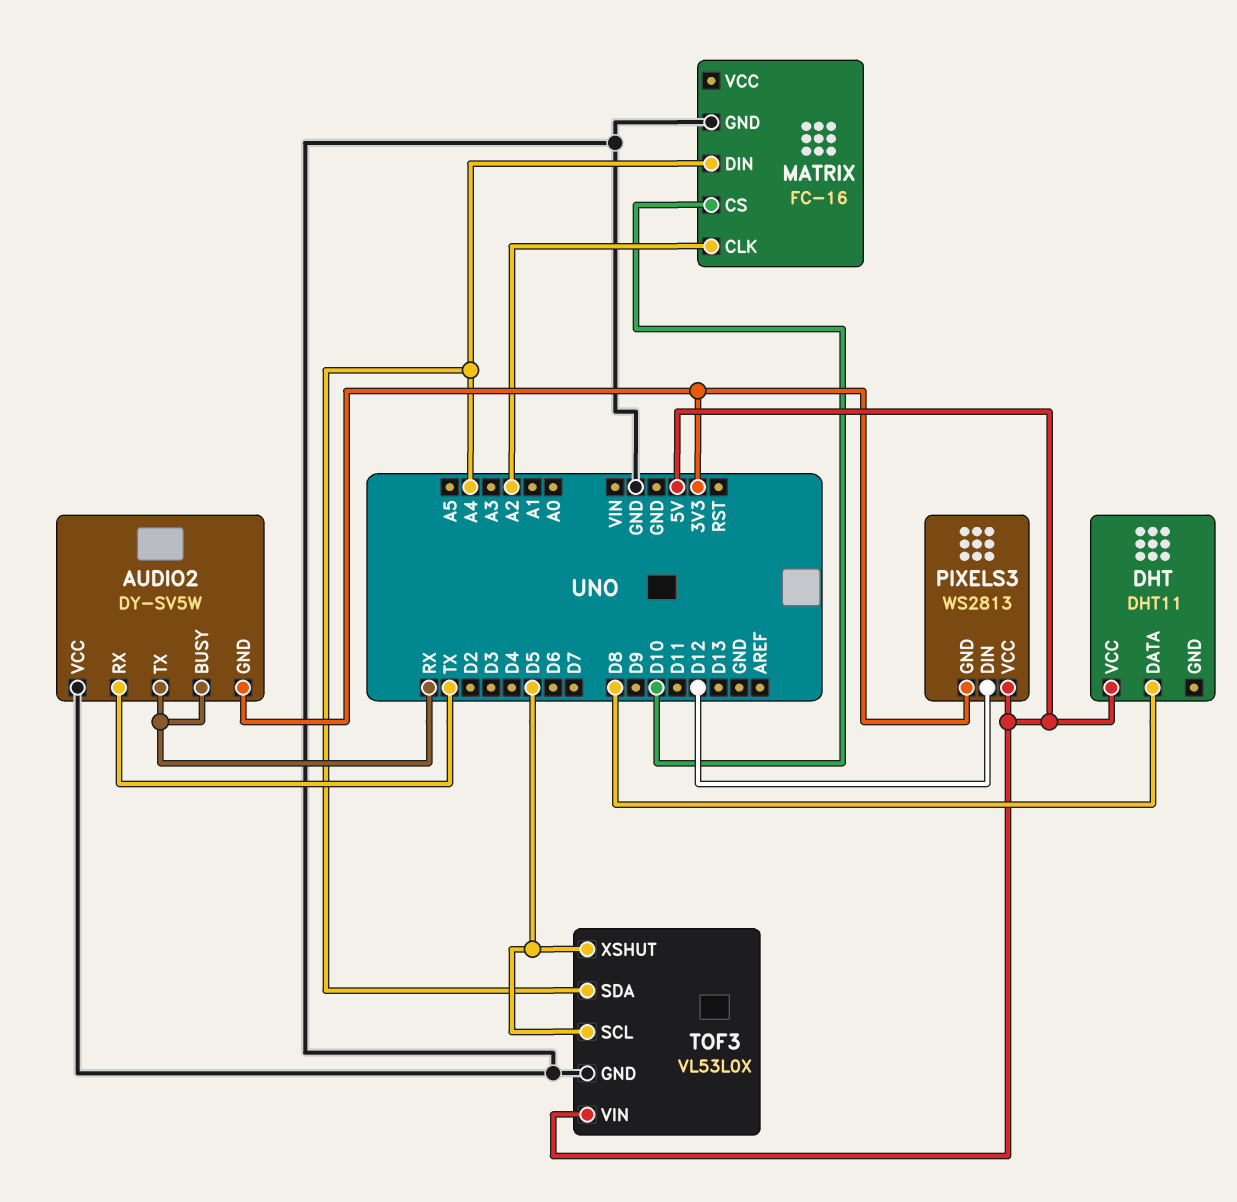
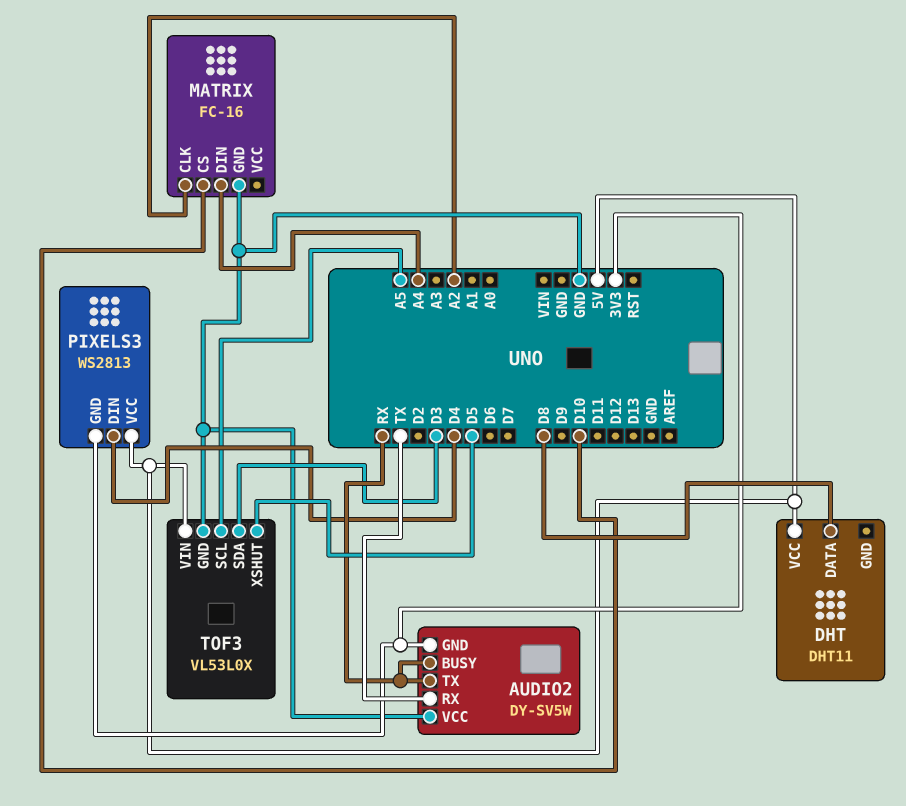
PIXELS3 pin DIN: D12 -> D4
TOF3 pin SCL: D5 -> A5
TOF3 pin SDA: A4 -> D3

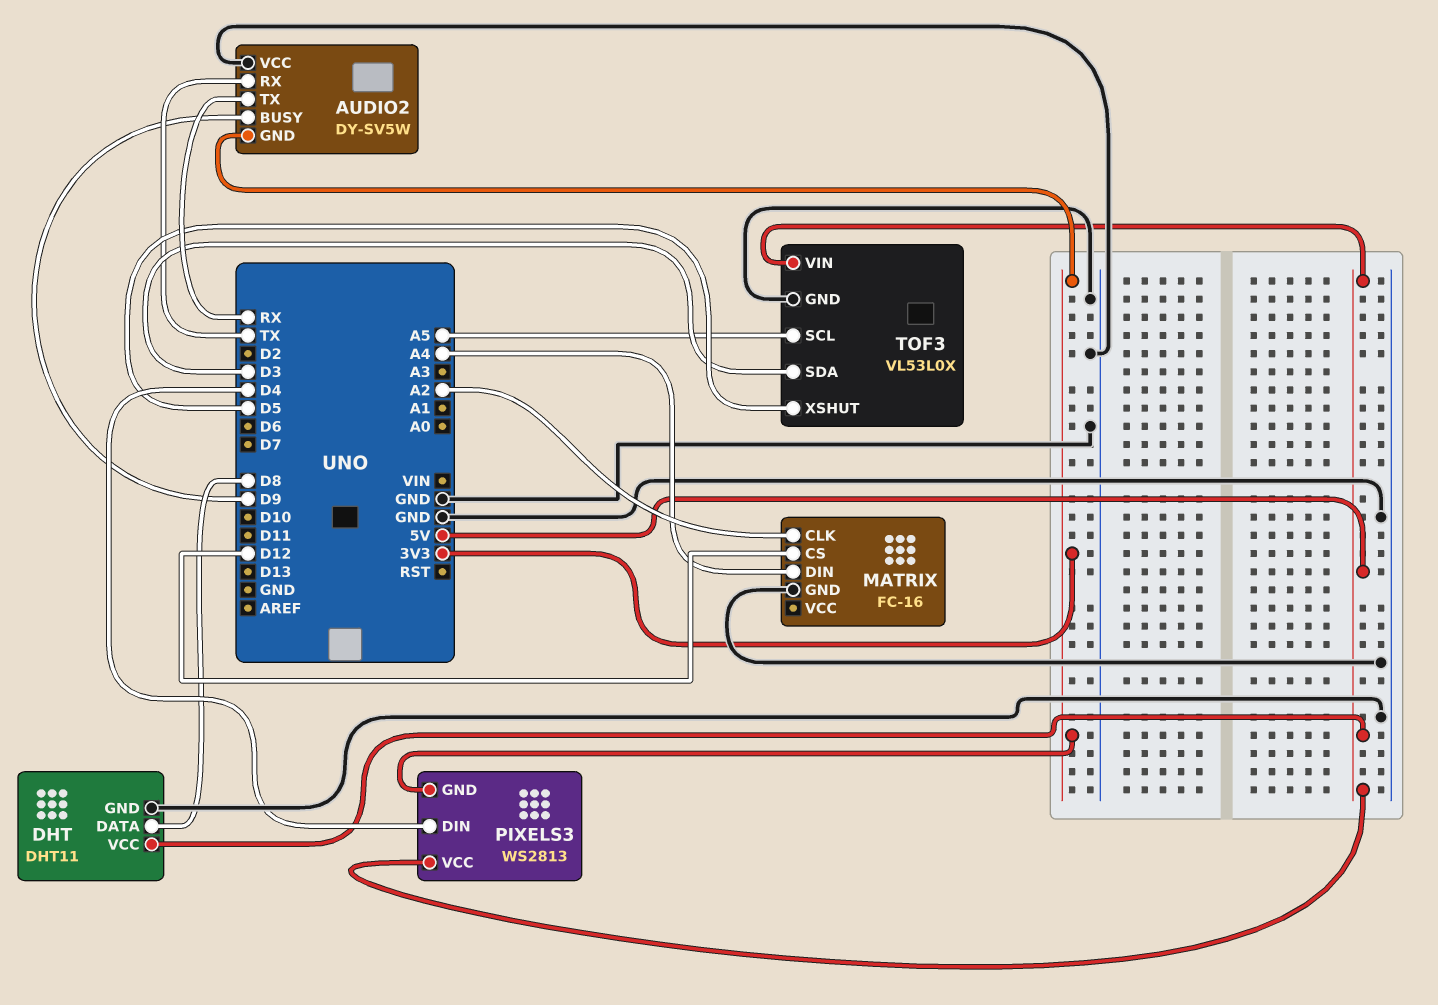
AUDIO2 pin BUSY: RX -> D9
DHT pin GND: none -> GND
MATRIX pin CS: D10 -> D12

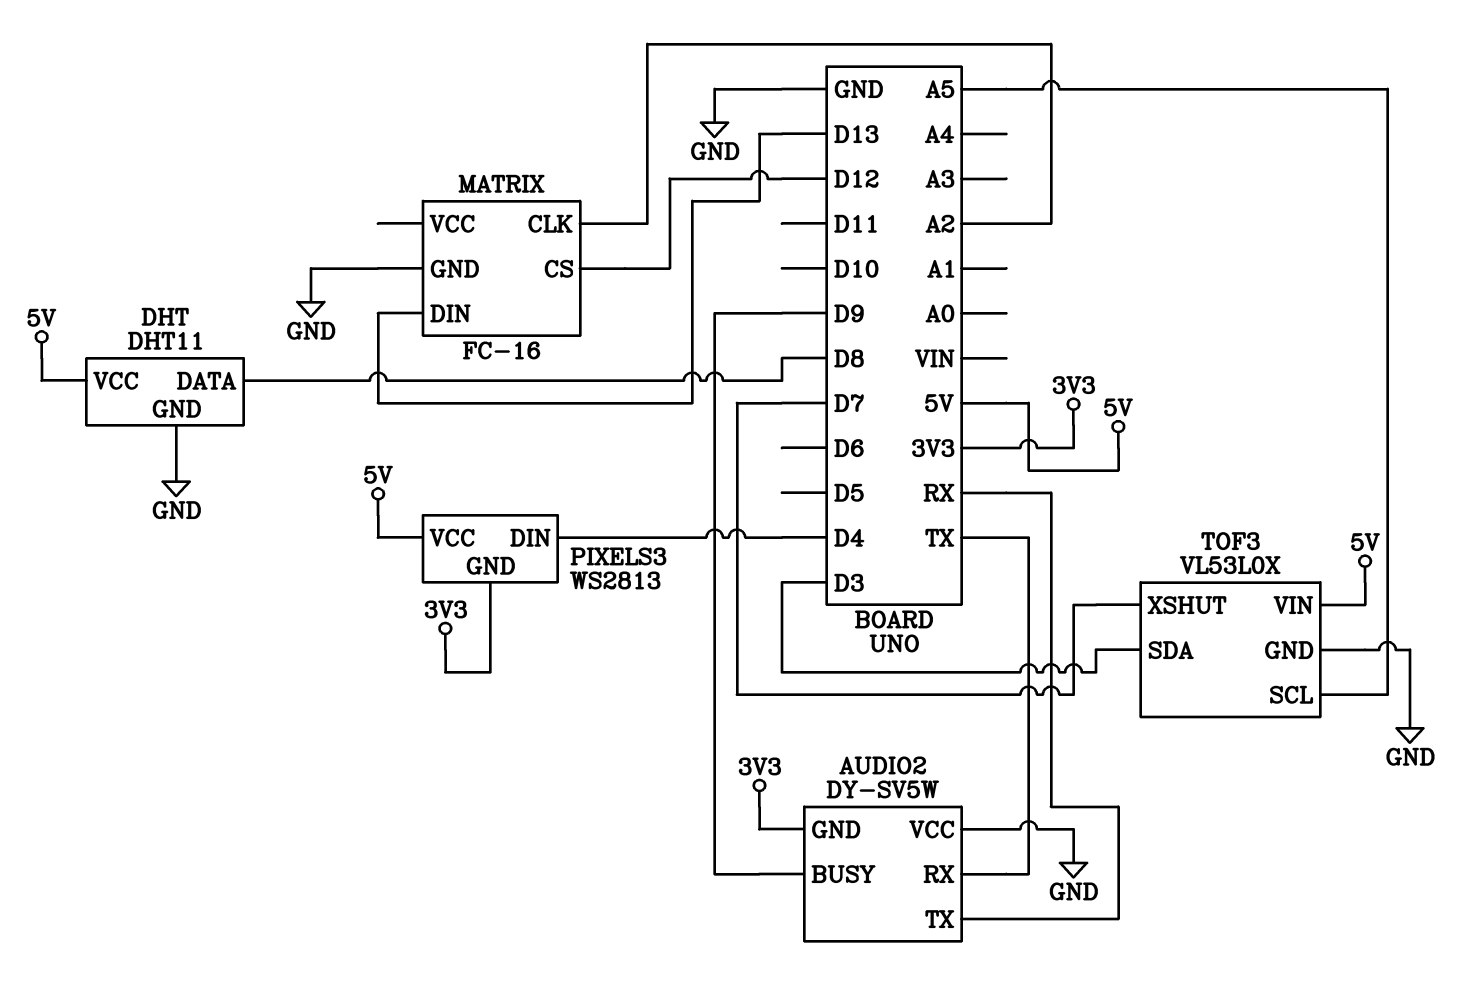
MATRIX pin DIN: A4 -> D13
TOF3 pin XSHUT: D5 -> D7

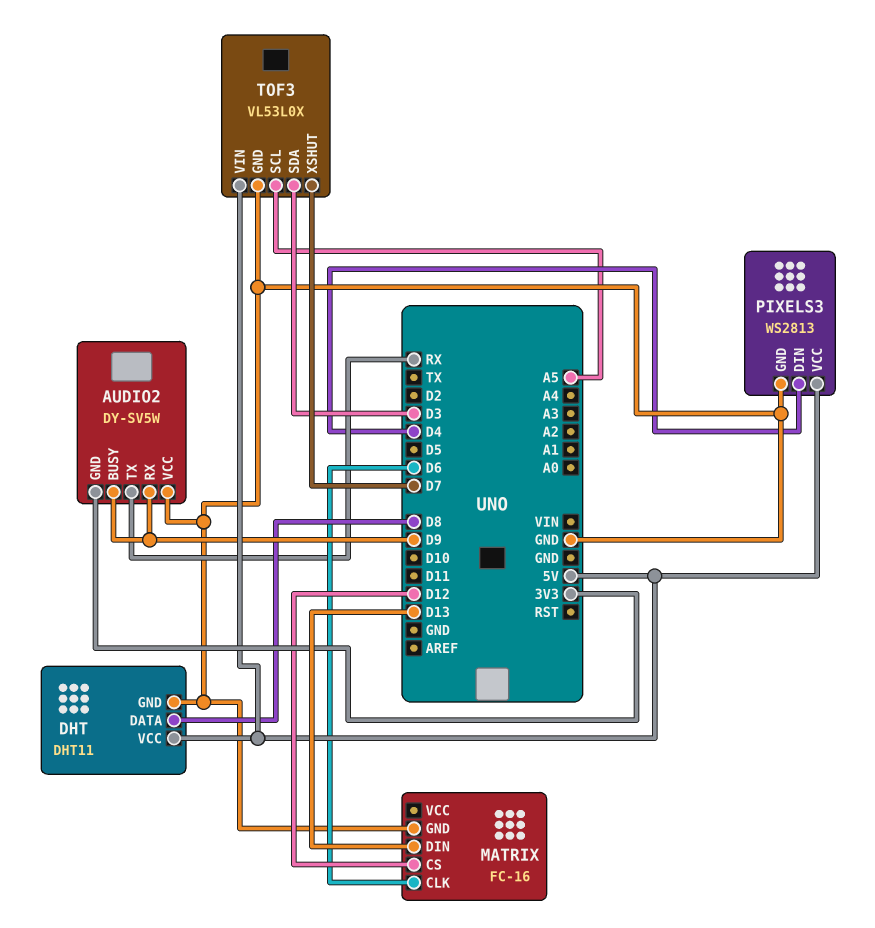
AUDIO2 pin RX: TX -> D9
MATRIX pin CLK: A2 -> D6
PIXELS3 pin GND: 3V3 -> GND

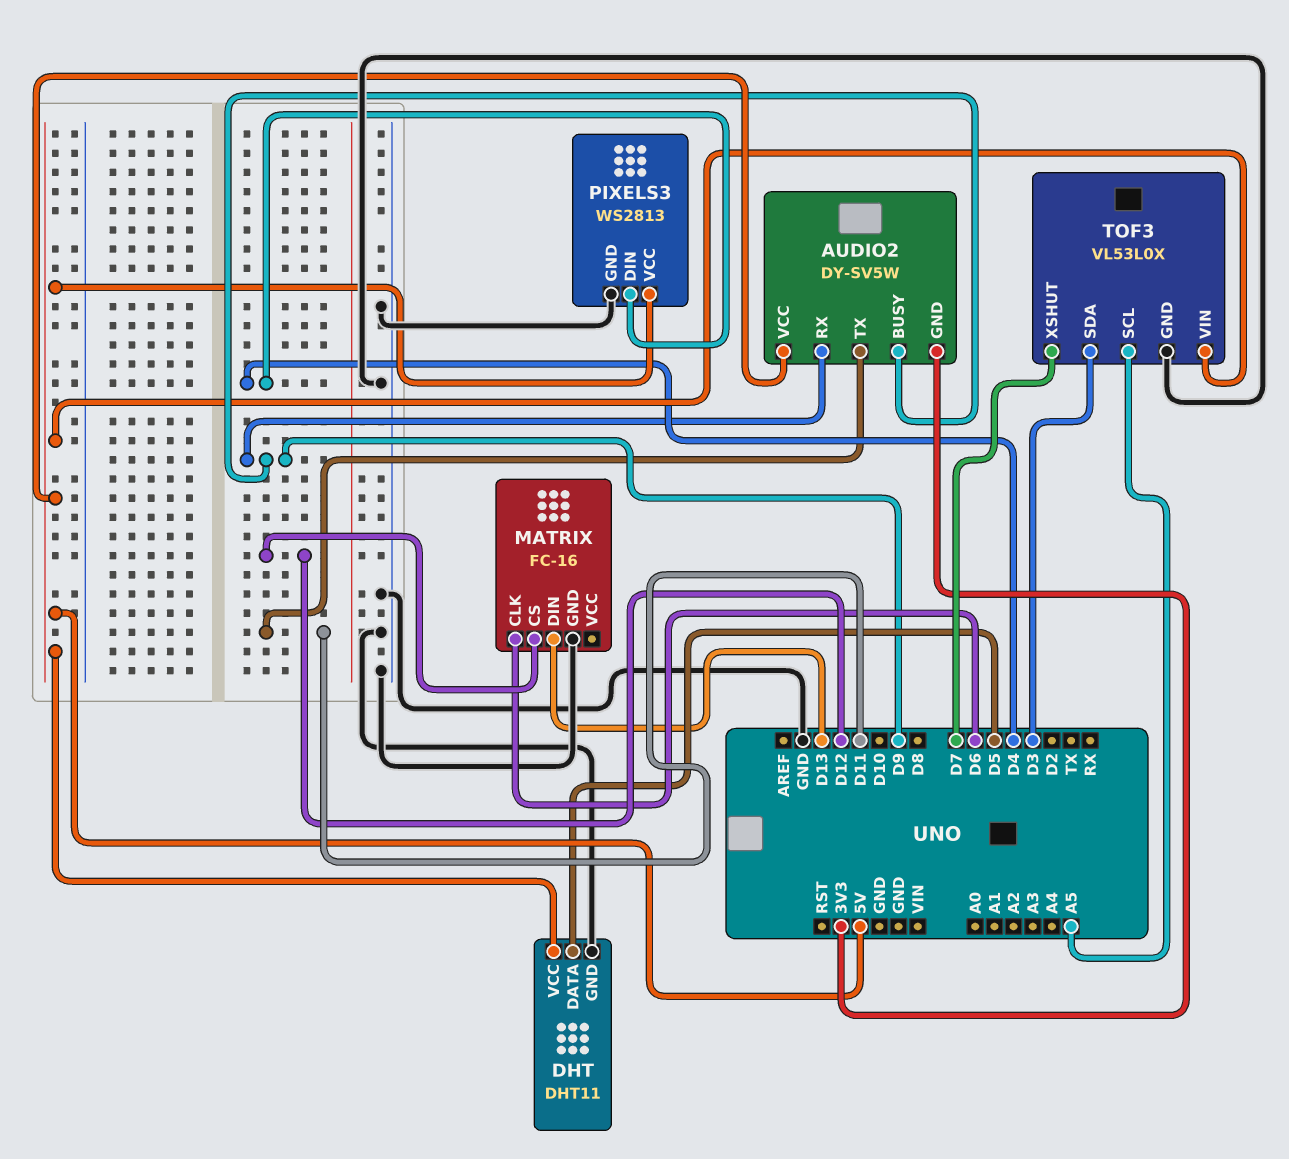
AUDIO2 pin TX: RX -> D11
AUDIO2 pin VCC: GND -> 5V
DHT pin DATA: D8 -> D5

